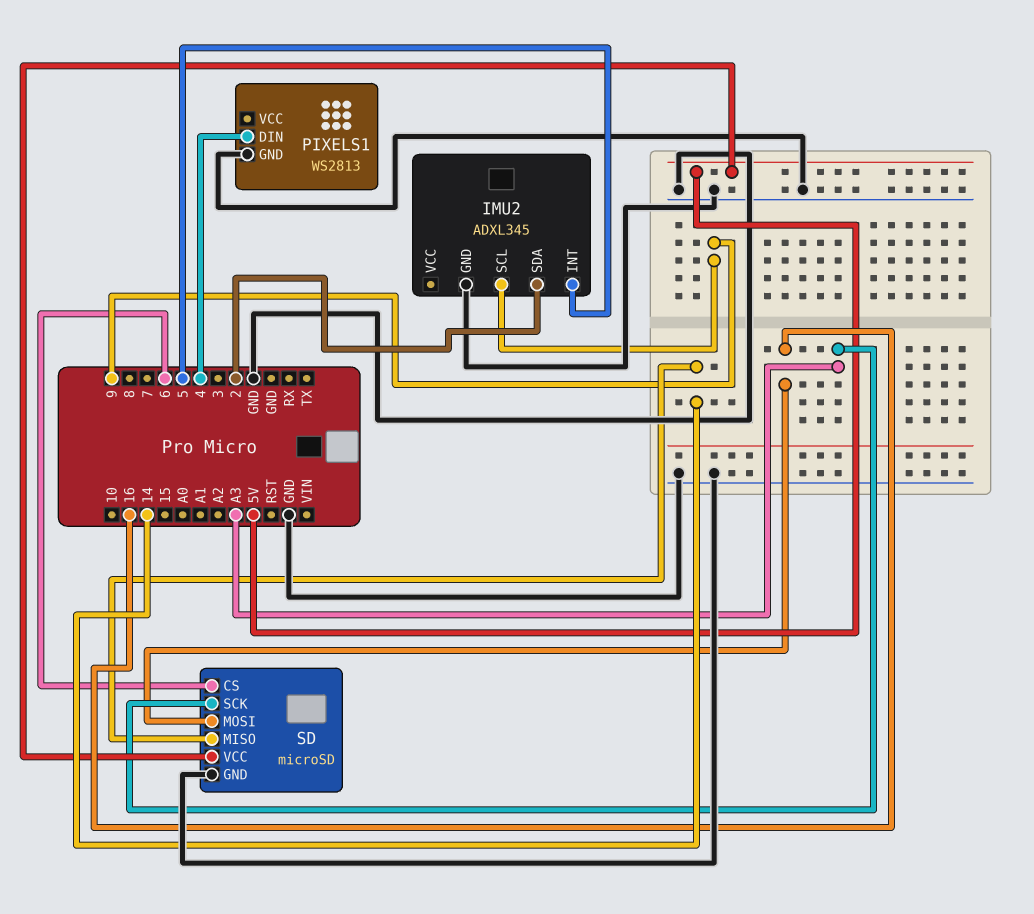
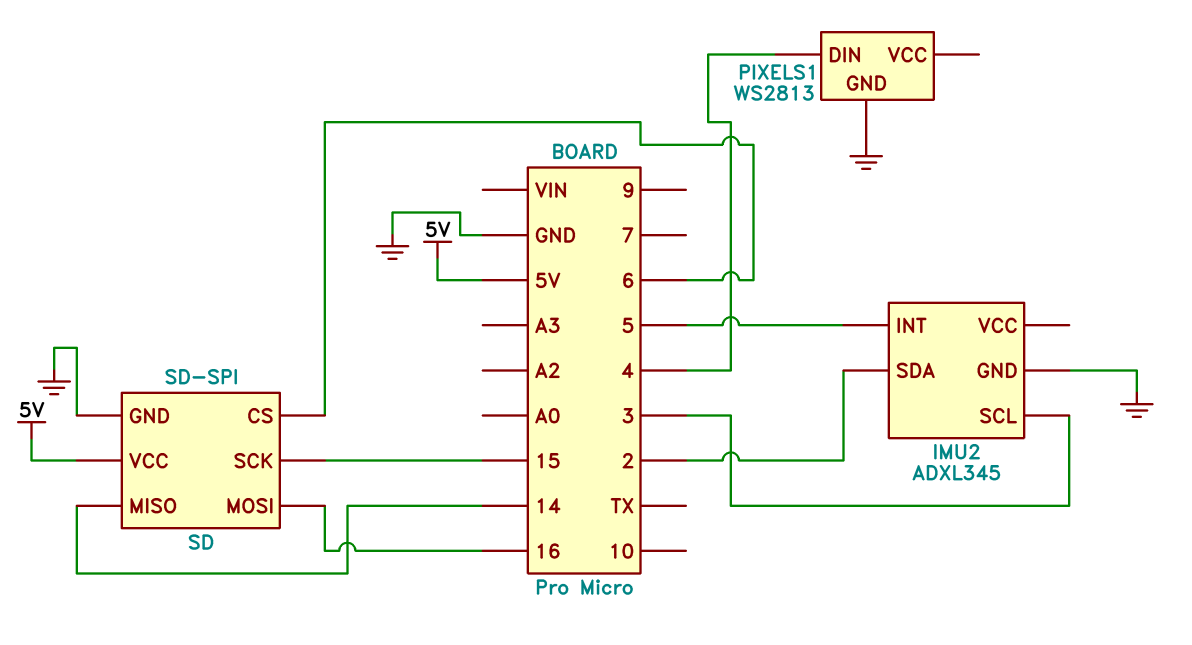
IMU2 pin SCL: 9 -> 3
SD: microSD -> SD-SPI
SD pin SCK: A3 -> 15

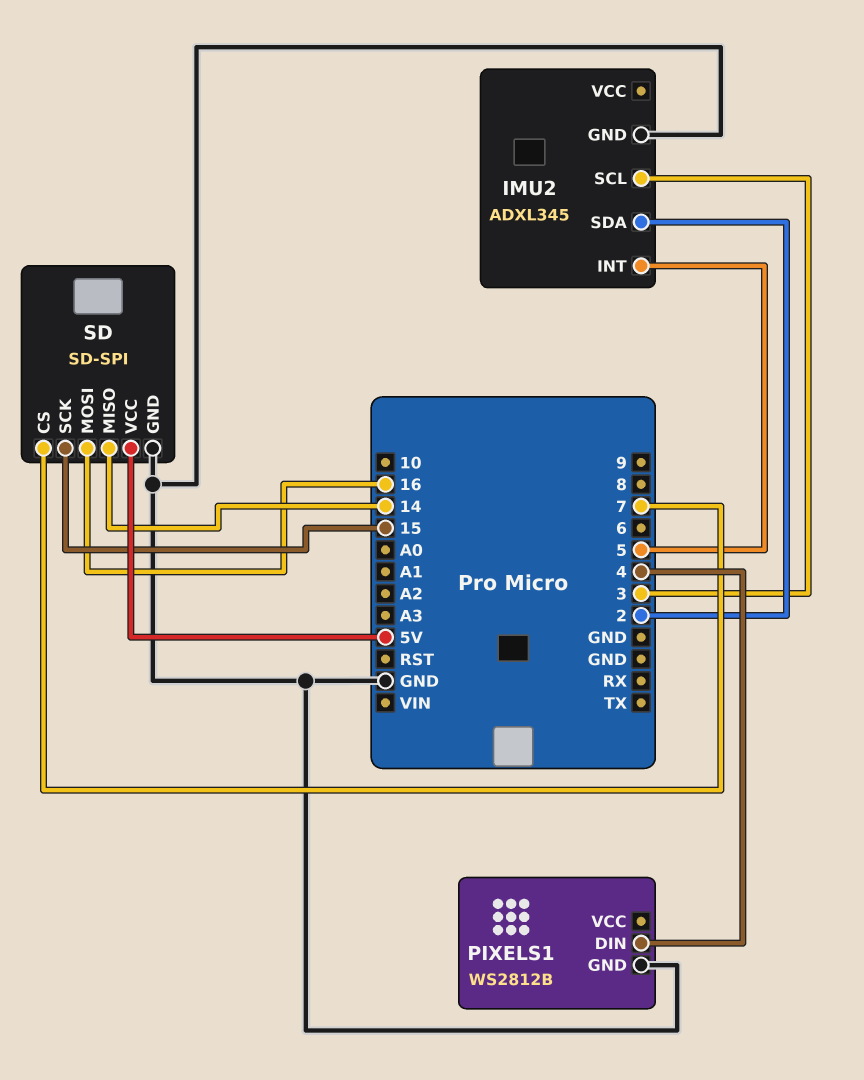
PIXELS1: WS2813 -> WS2812B
SD pin CS: 6 -> 7

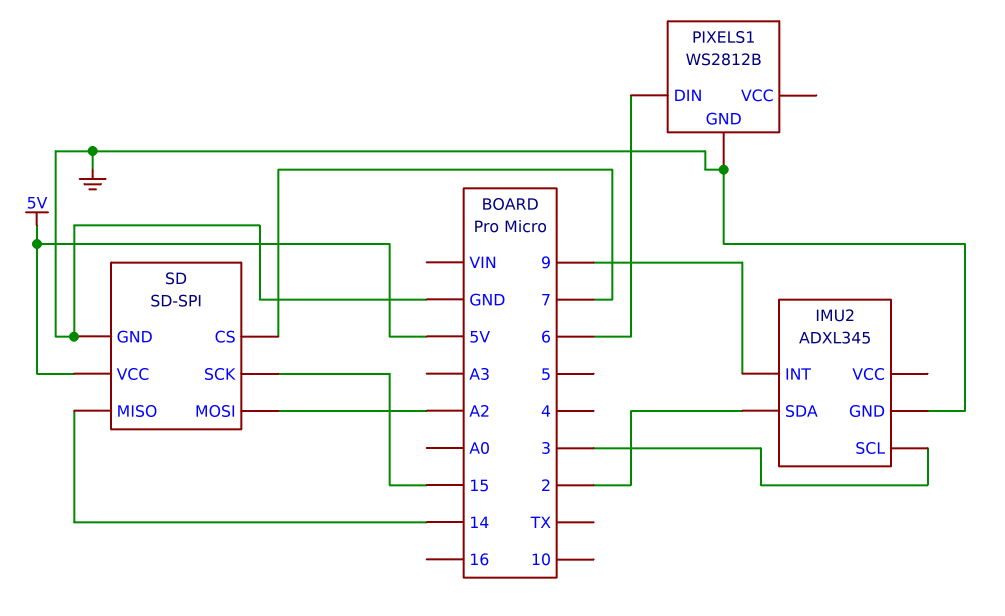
IMU2 pin INT: 5 -> 9
PIXELS1 pin DIN: 4 -> 6
SD pin MOSI: 16 -> A2

